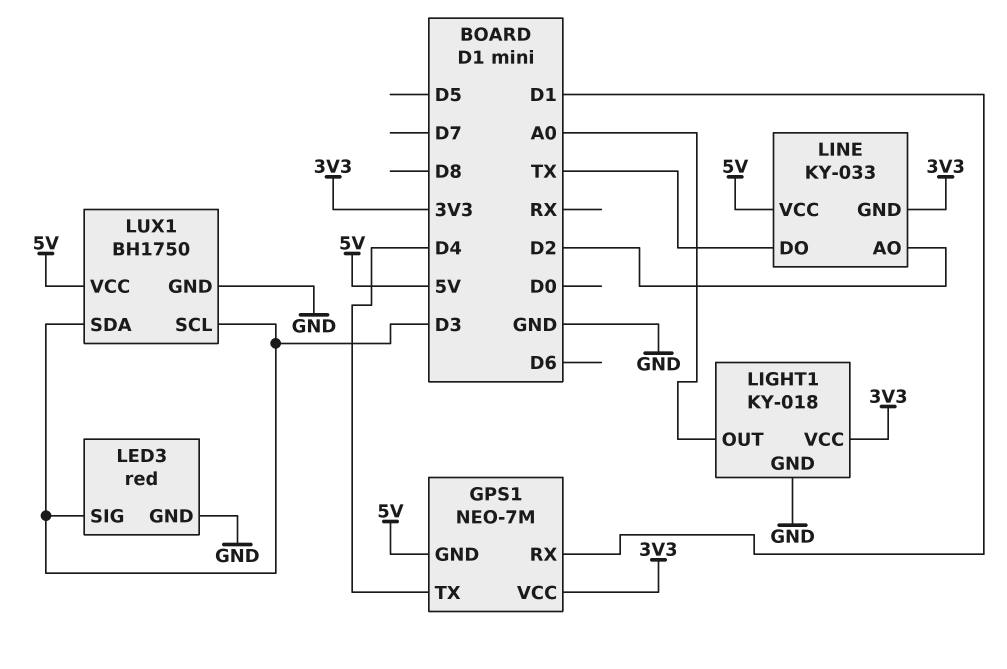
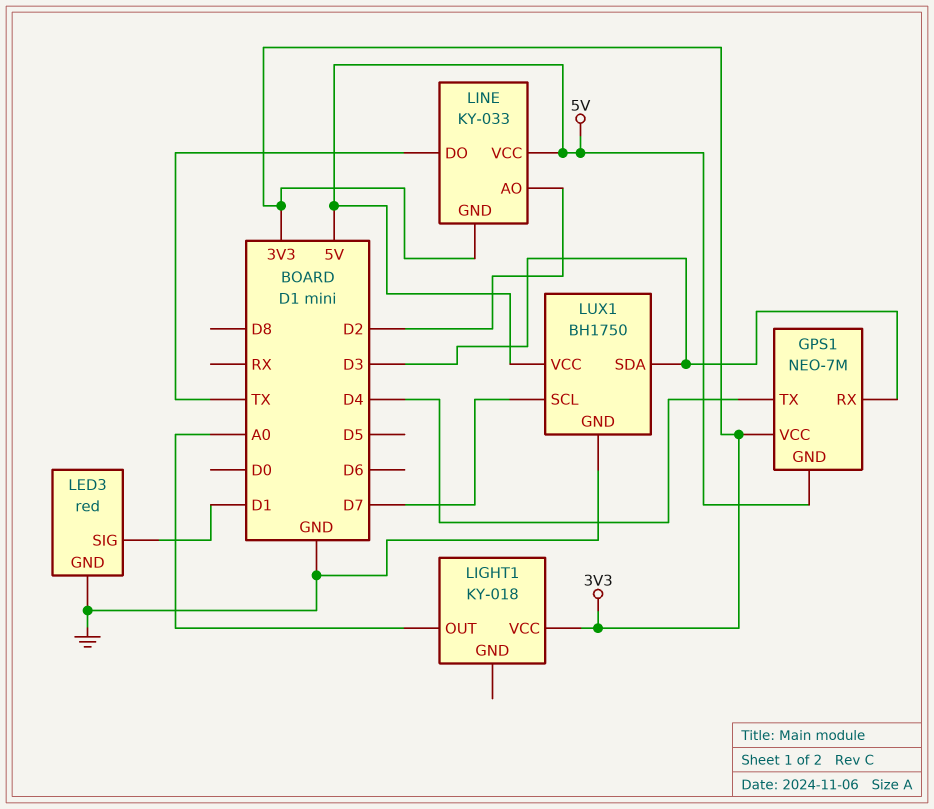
GPS1 pin RX: D1 -> D3
LED3 pin SIG: D3 -> D1
LIGHT1 pin GND: GND -> none
LUX1 pin SCL: D3 -> D7

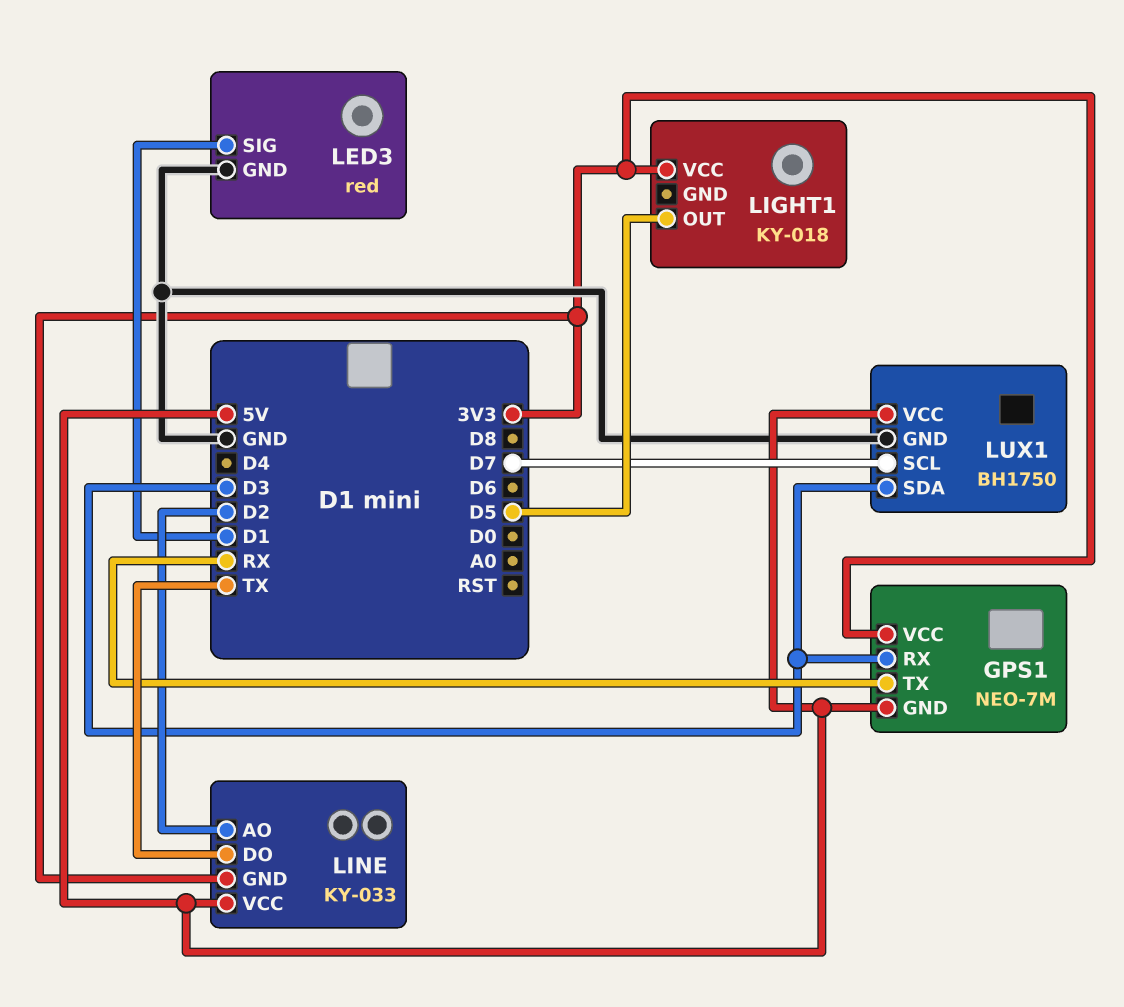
GPS1 pin TX: D4 -> RX
LIGHT1 pin OUT: A0 -> D5

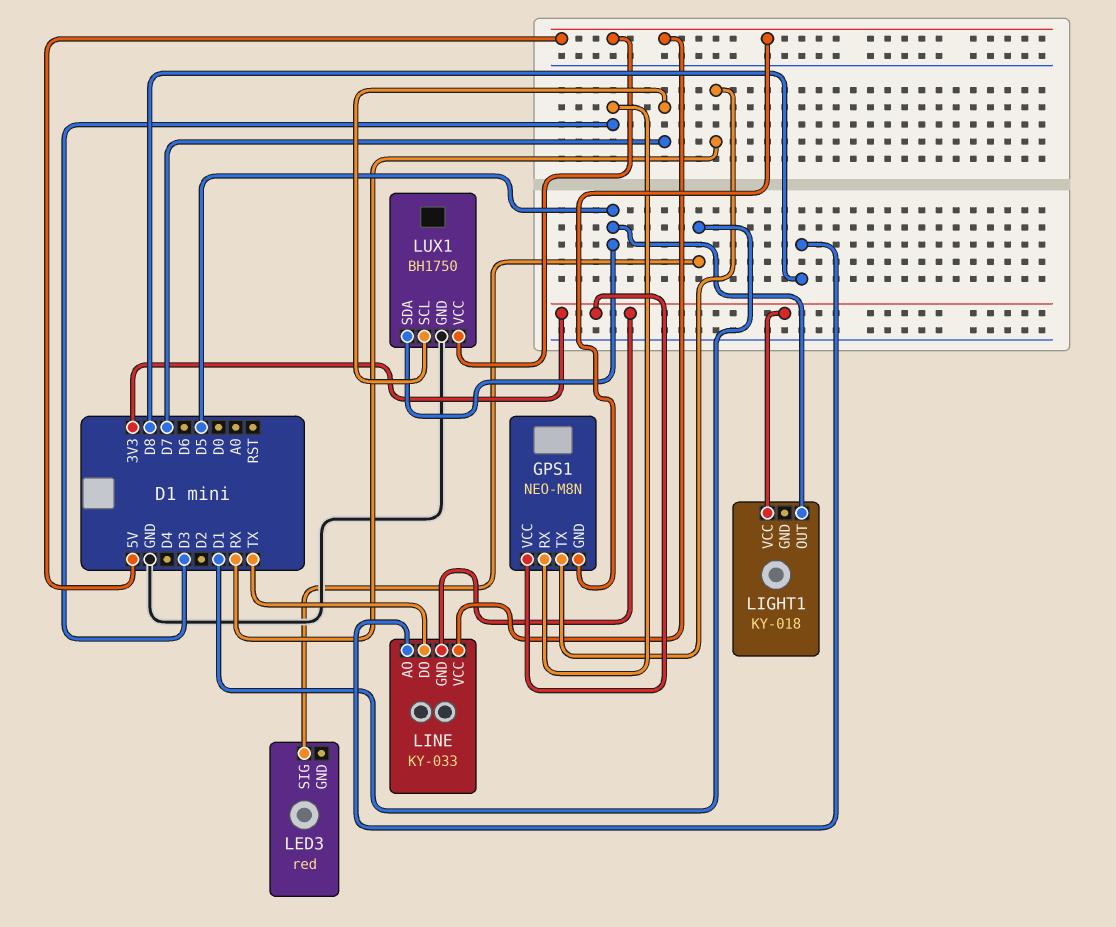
GPS1: NEO-7M -> NEO-M8N
LED3 pin GND: GND -> none
LINE pin AO: D2 -> D8
LUX1 pin SDA: D3 -> D5

